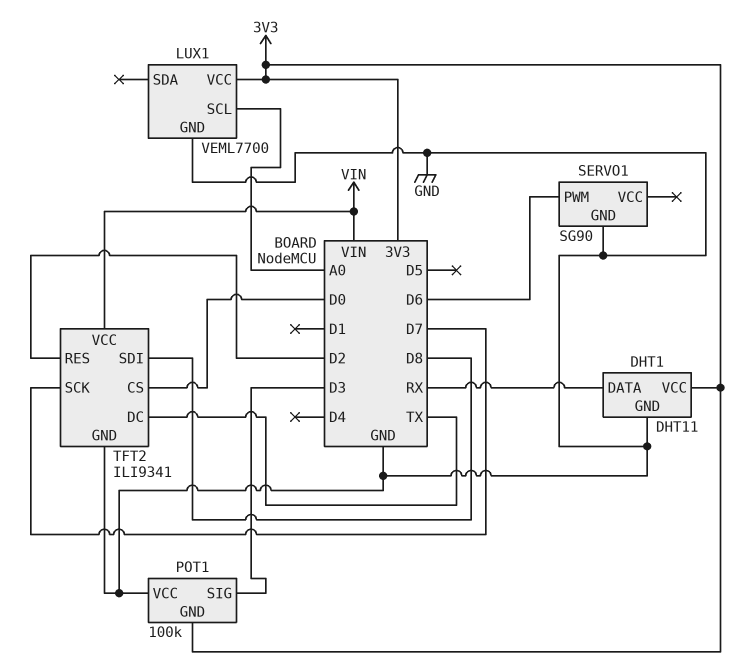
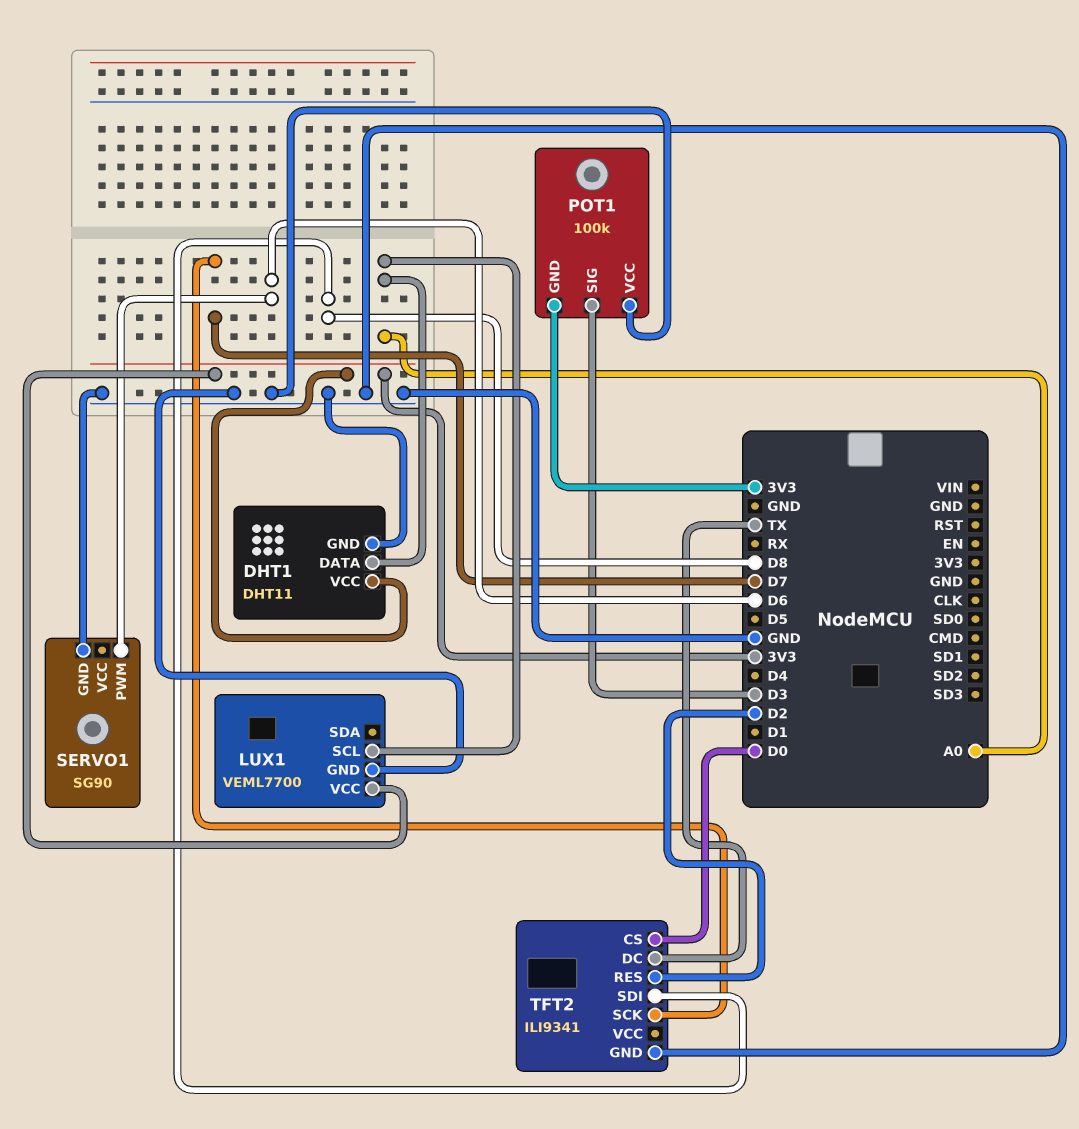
DHT1 pin DATA: RX -> A0
TFT2 pin VCC: VIN -> none

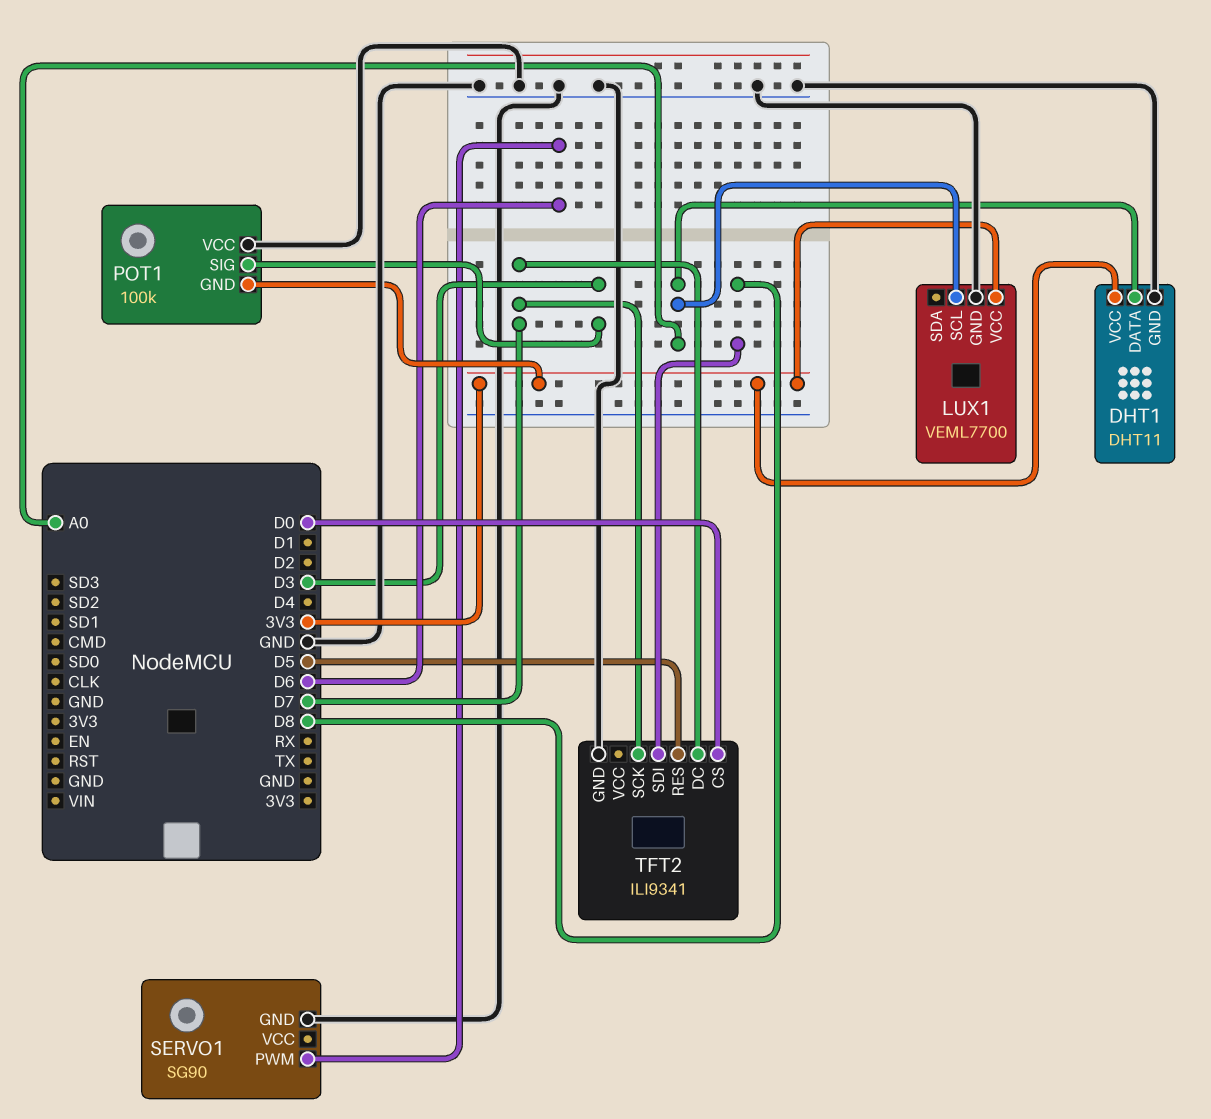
TFT2 pin DC: TX -> D7
TFT2 pin RES: D2 -> D5

